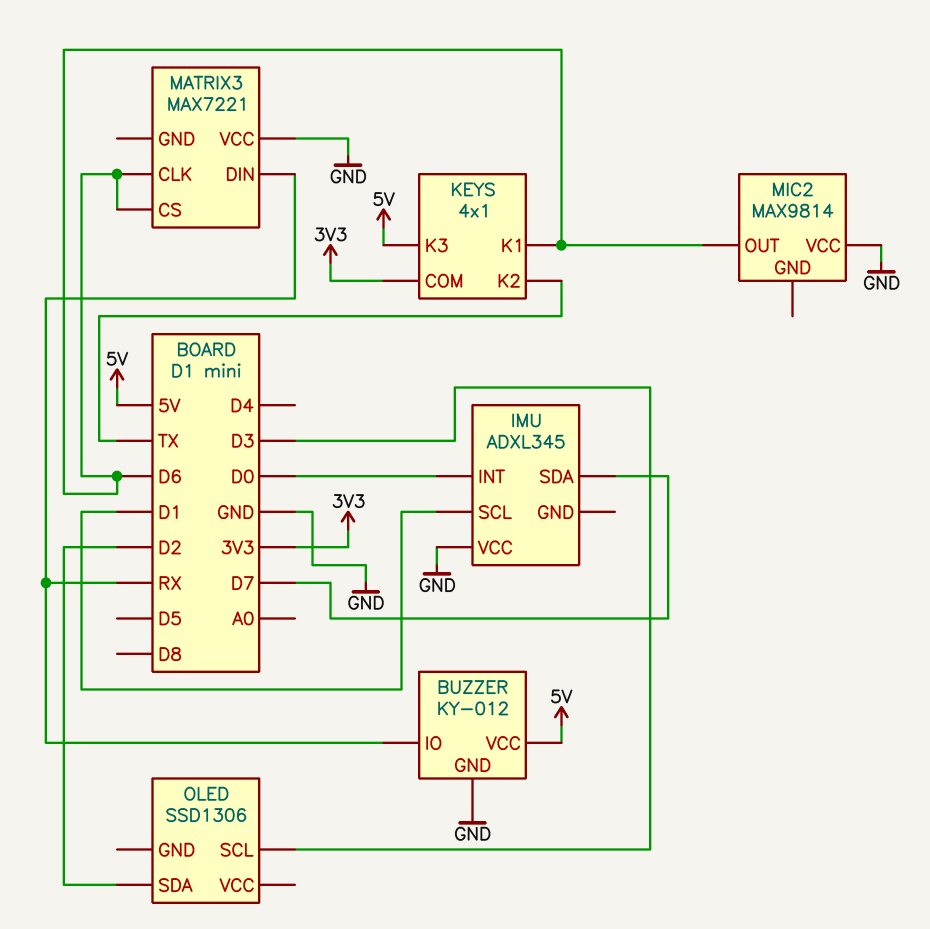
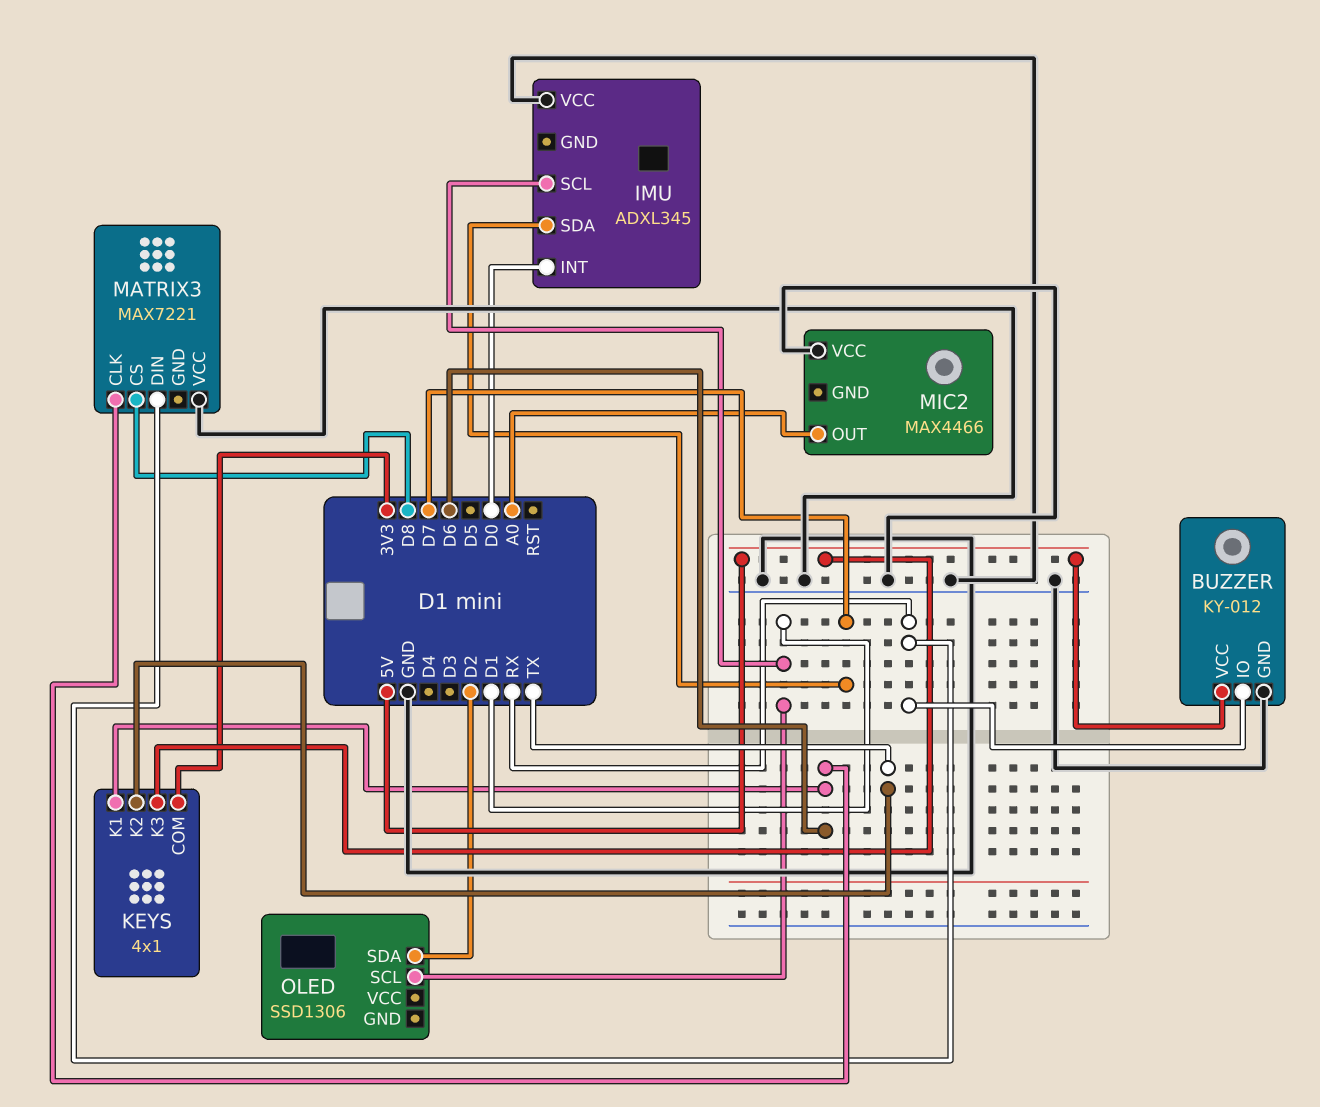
MATRIX3 pin CS: D6 -> D8
MIC2: MAX9814 -> MAX4466
MIC2 pin OUT: D6 -> A0
OLED pin SCL: D3 -> D1

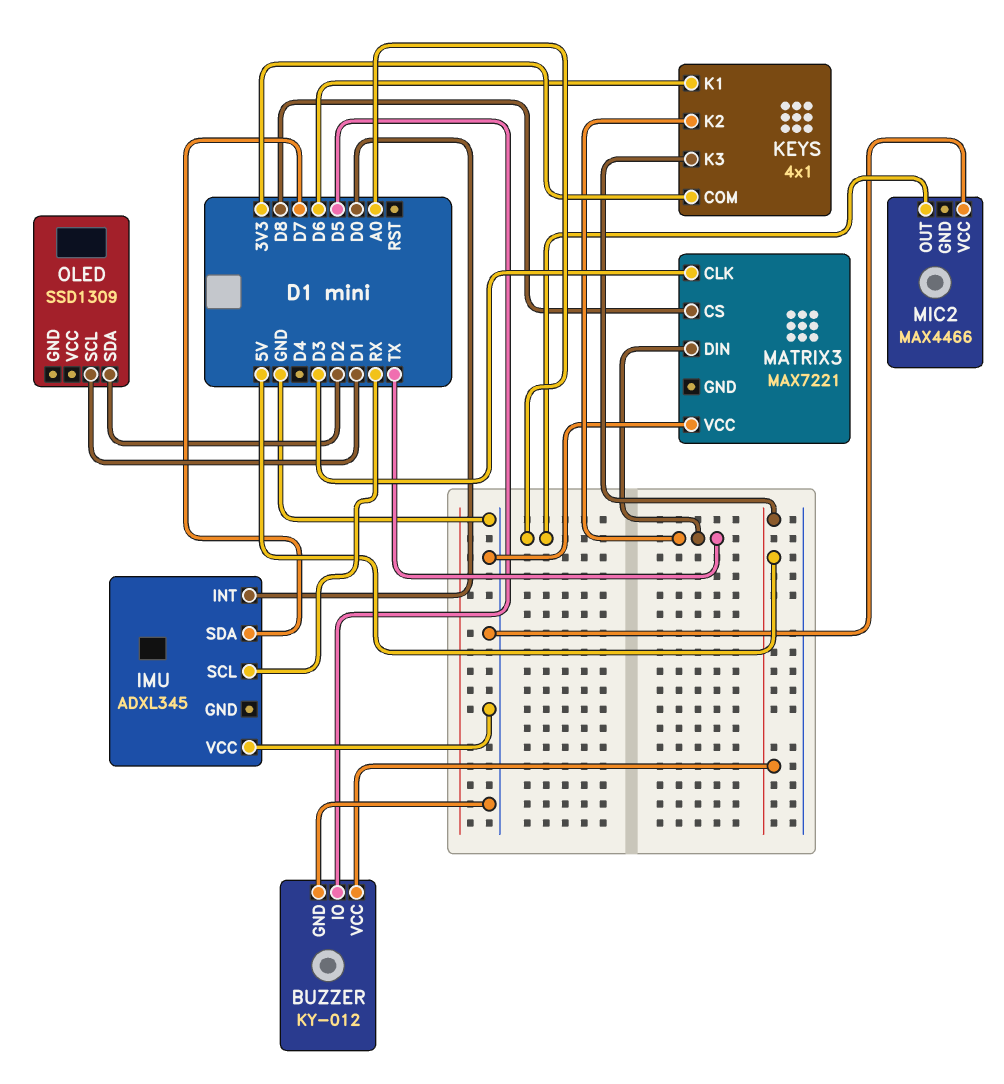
BUZZER pin IO: RX -> D5
IMU pin SCL: D1 -> RX
MATRIX3 pin CLK: D6 -> D3
MATRIX3 pin DIN: RX -> TX
OLED: SSD1306 -> SSD1309

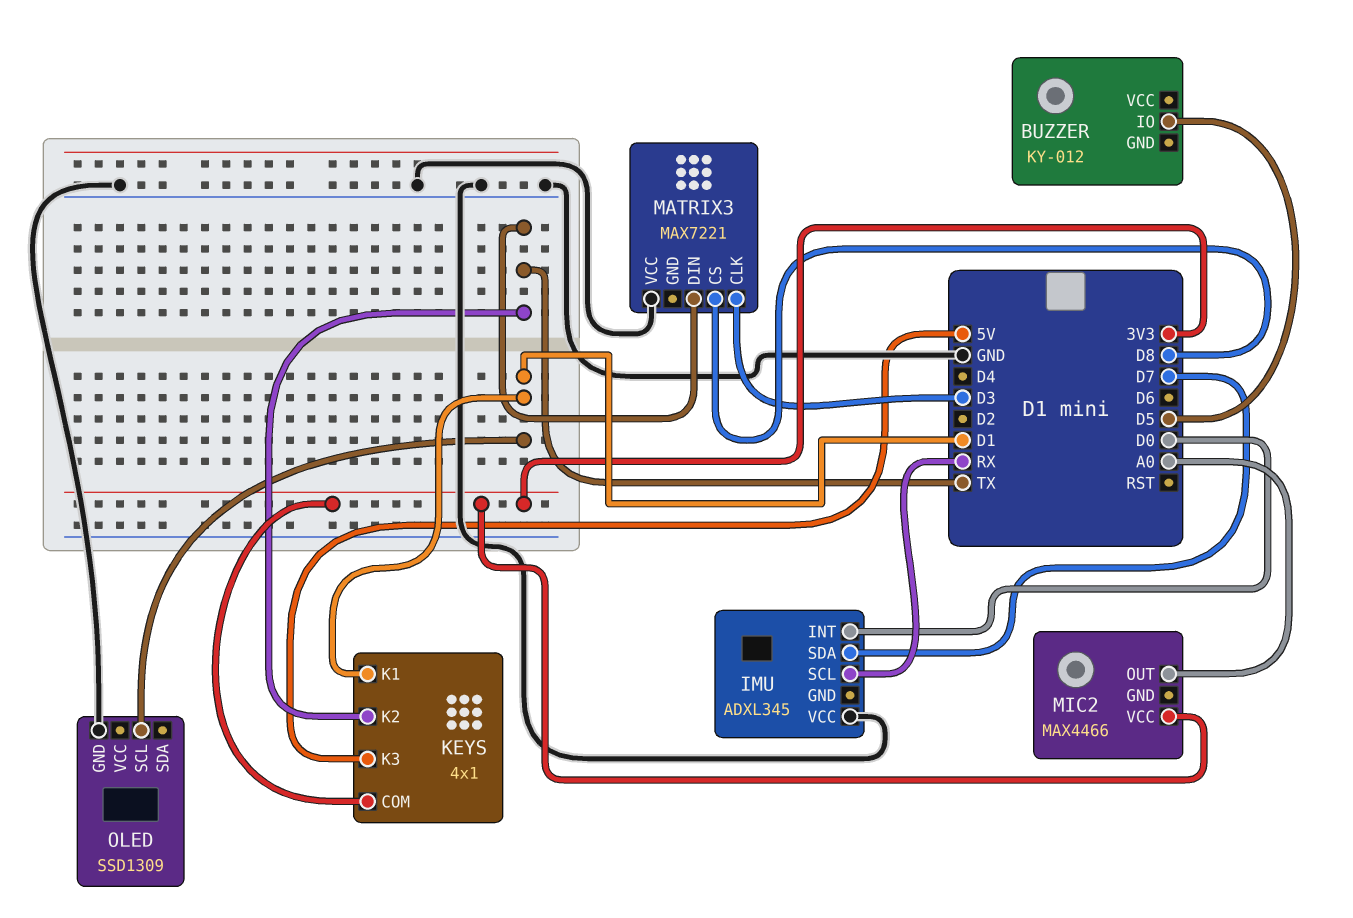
BUZZER pin GND: GND -> none
BUZZER pin VCC: 5V -> none
KEYS pin K1: D6 -> D1
MIC2 pin VCC: GND -> 3V3
OLED pin GND: none -> GND
OLED pin SDA: D2 -> none

